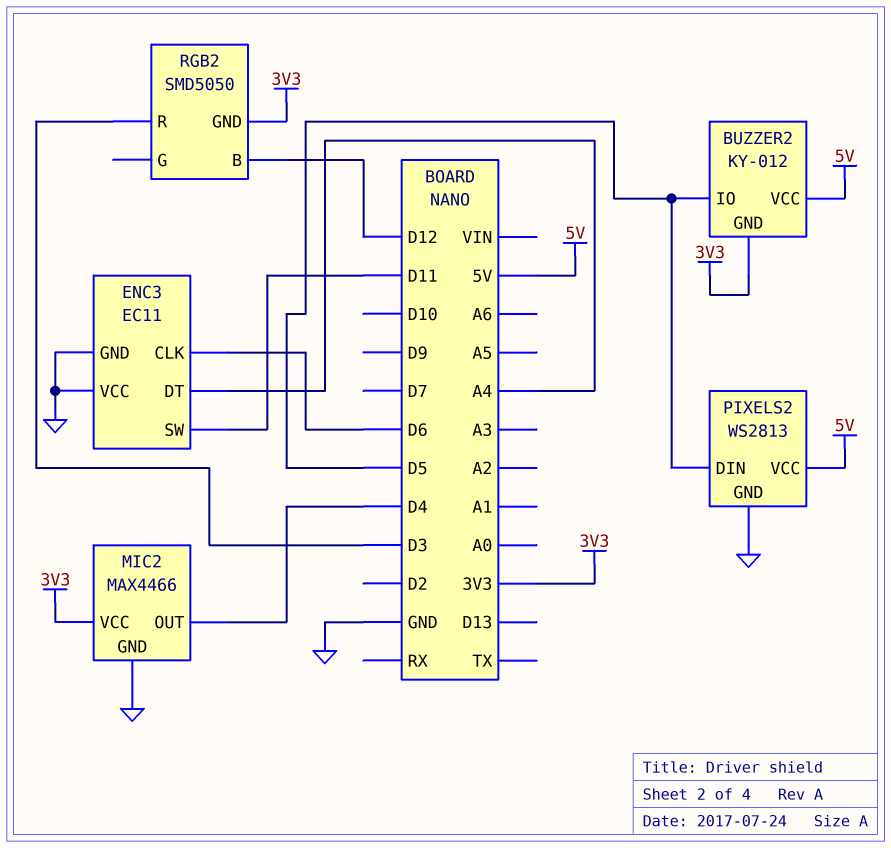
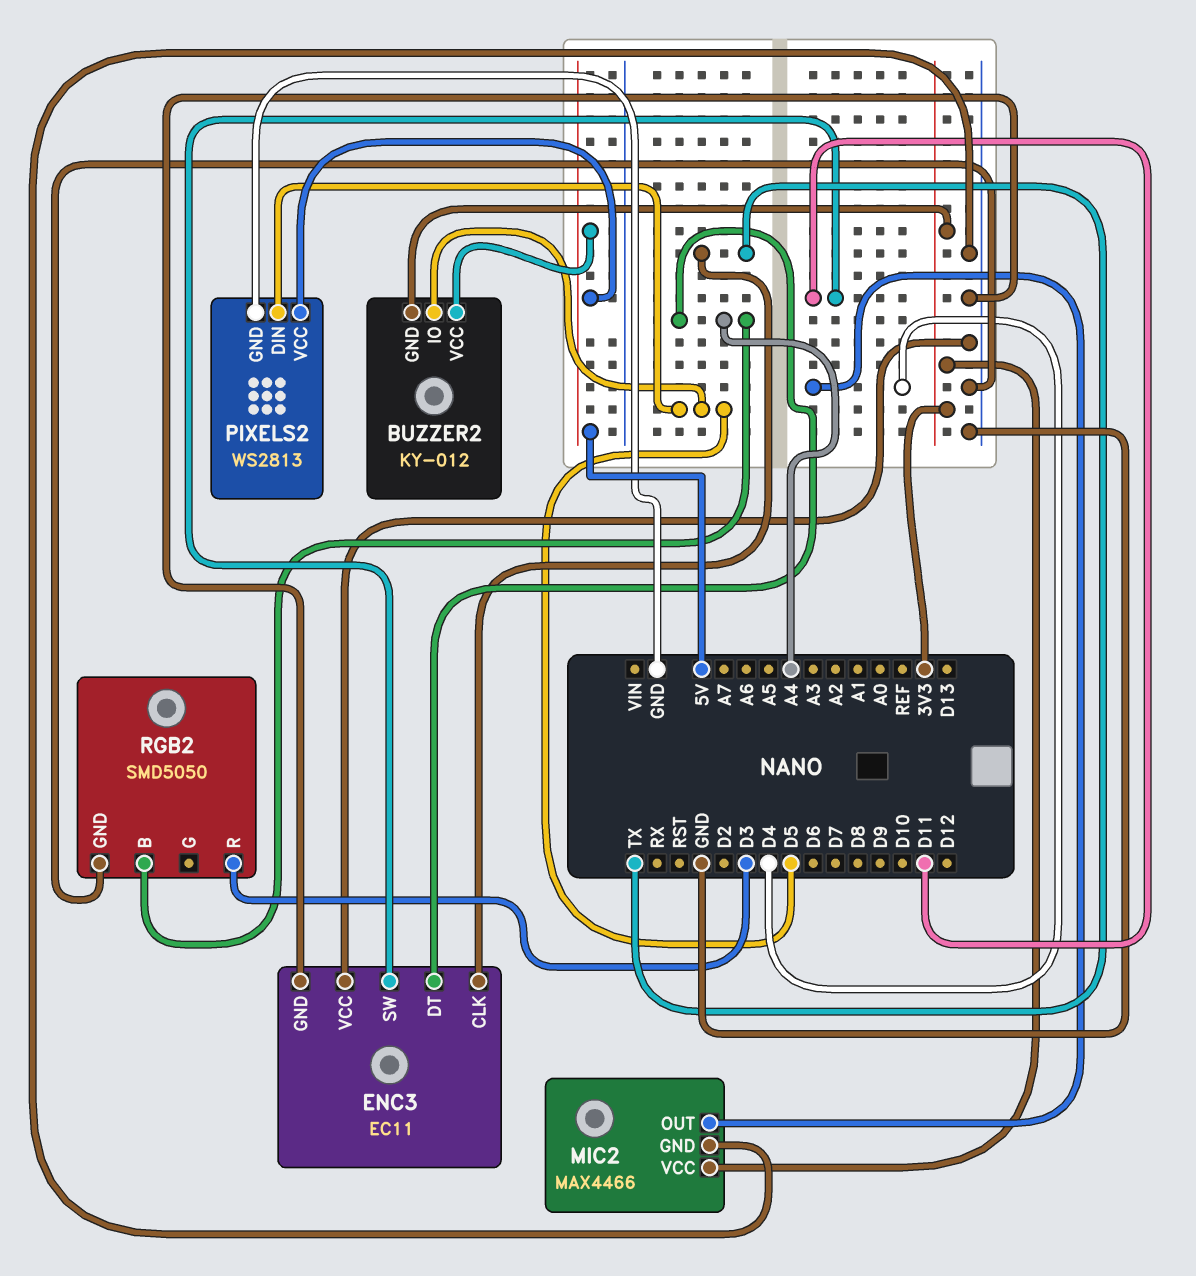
ENC3 pin CLK: D6 -> TX
RGB2 pin B: D12 -> A4
RGB2 pin GND: 3V3 -> GND

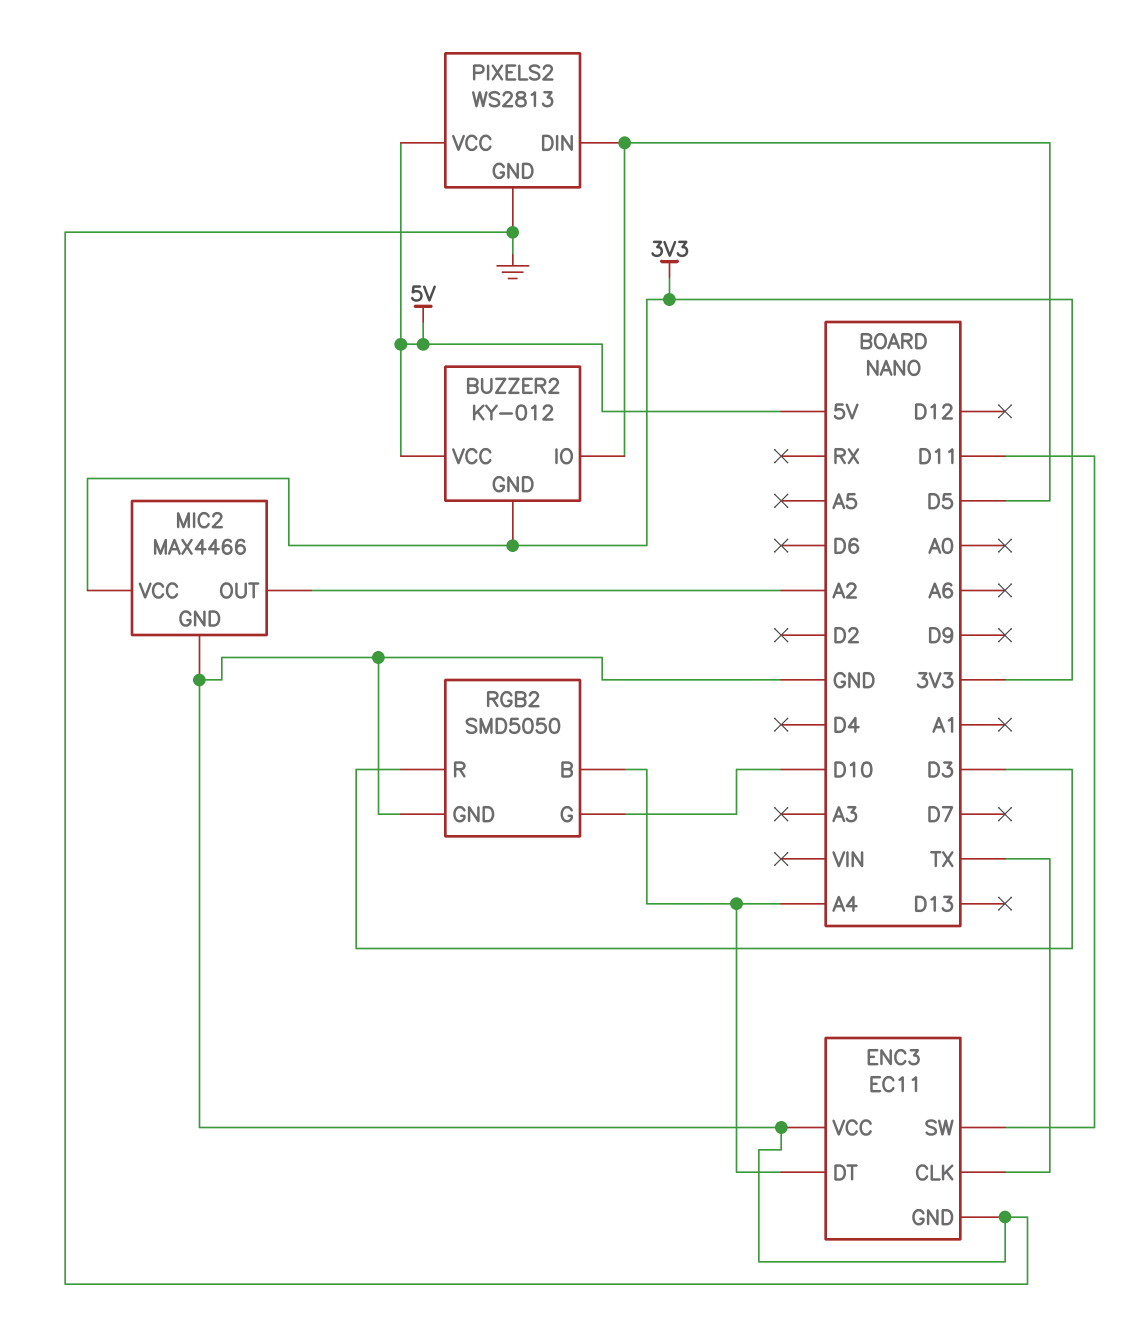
MIC2 pin OUT: D4 -> A2
RGB2 pin G: none -> D10

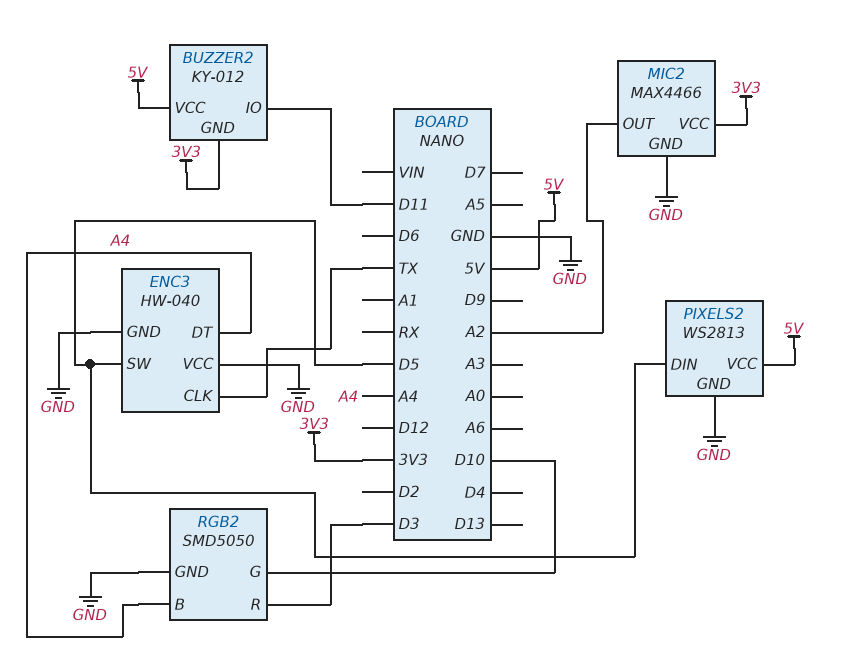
BUZZER2 pin IO: D5 -> D11
ENC3: EC11 -> HW-040
ENC3 pin SW: D11 -> D5

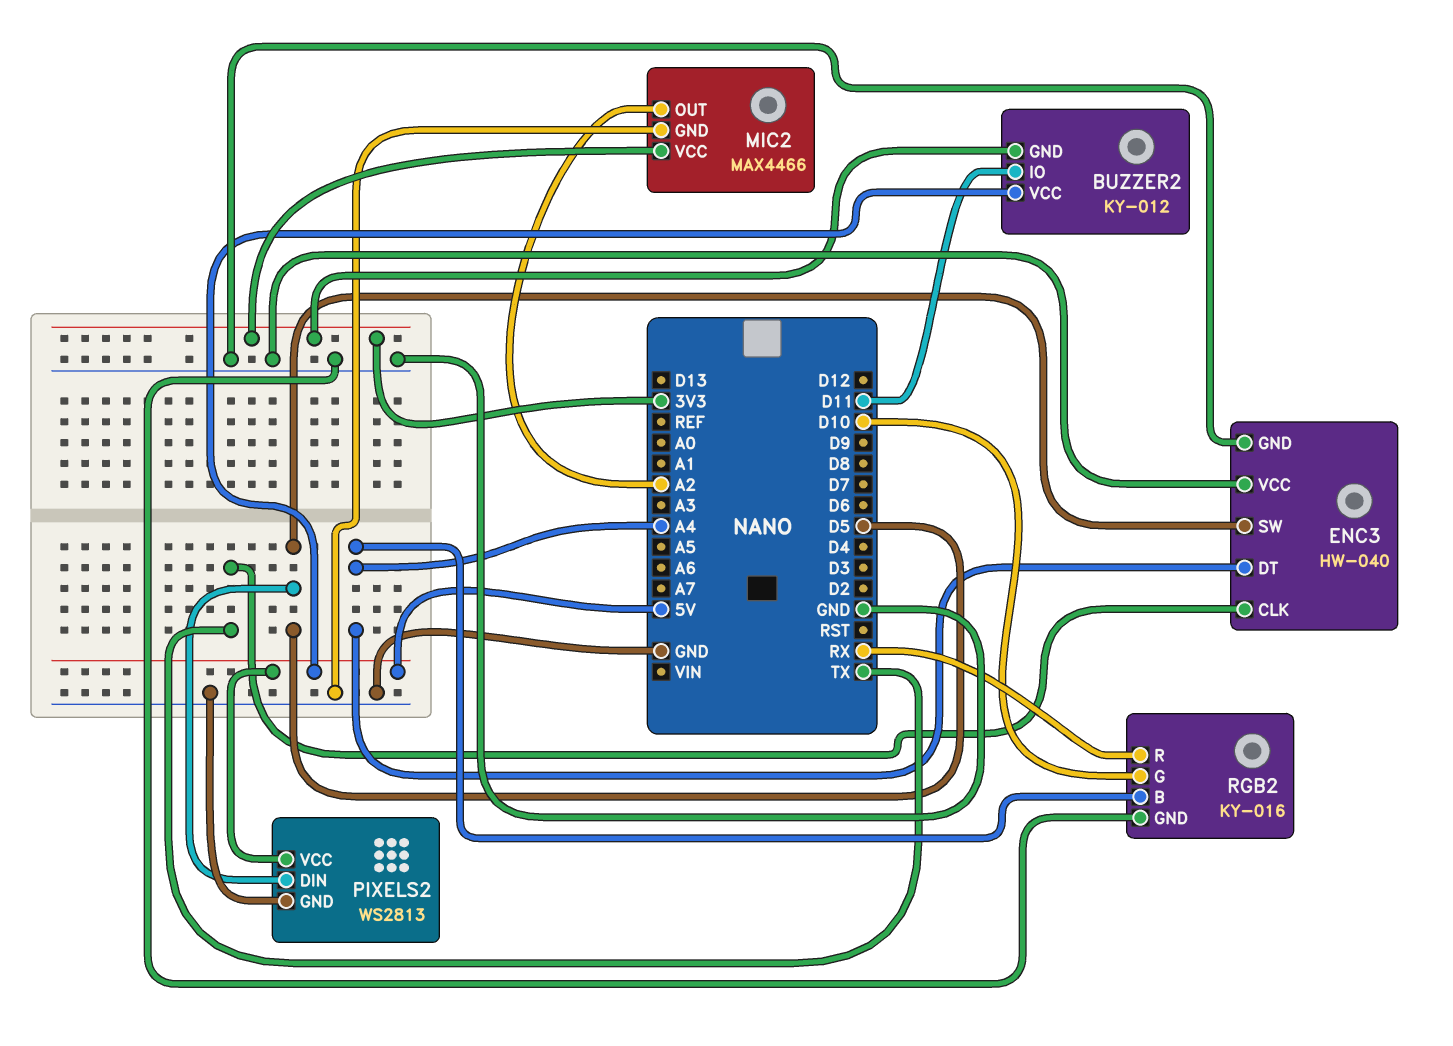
RGB2: SMD5050 -> KY-016
RGB2 pin R: D3 -> RX

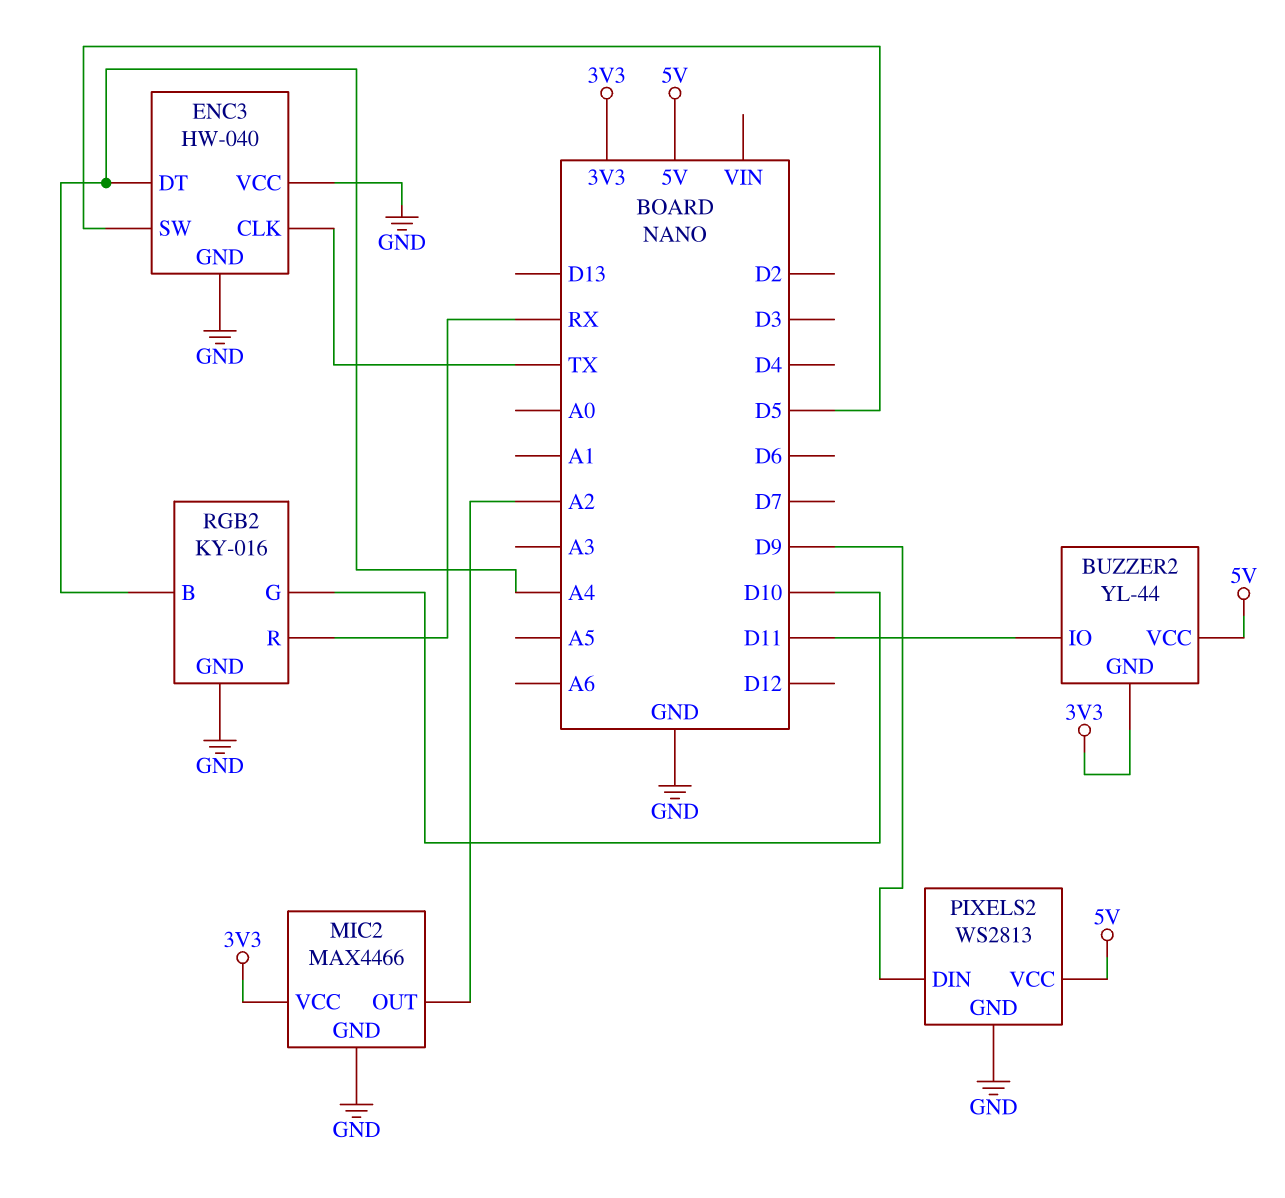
BUZZER2: KY-012 -> YL-44
PIXELS2 pin DIN: D5 -> D9

